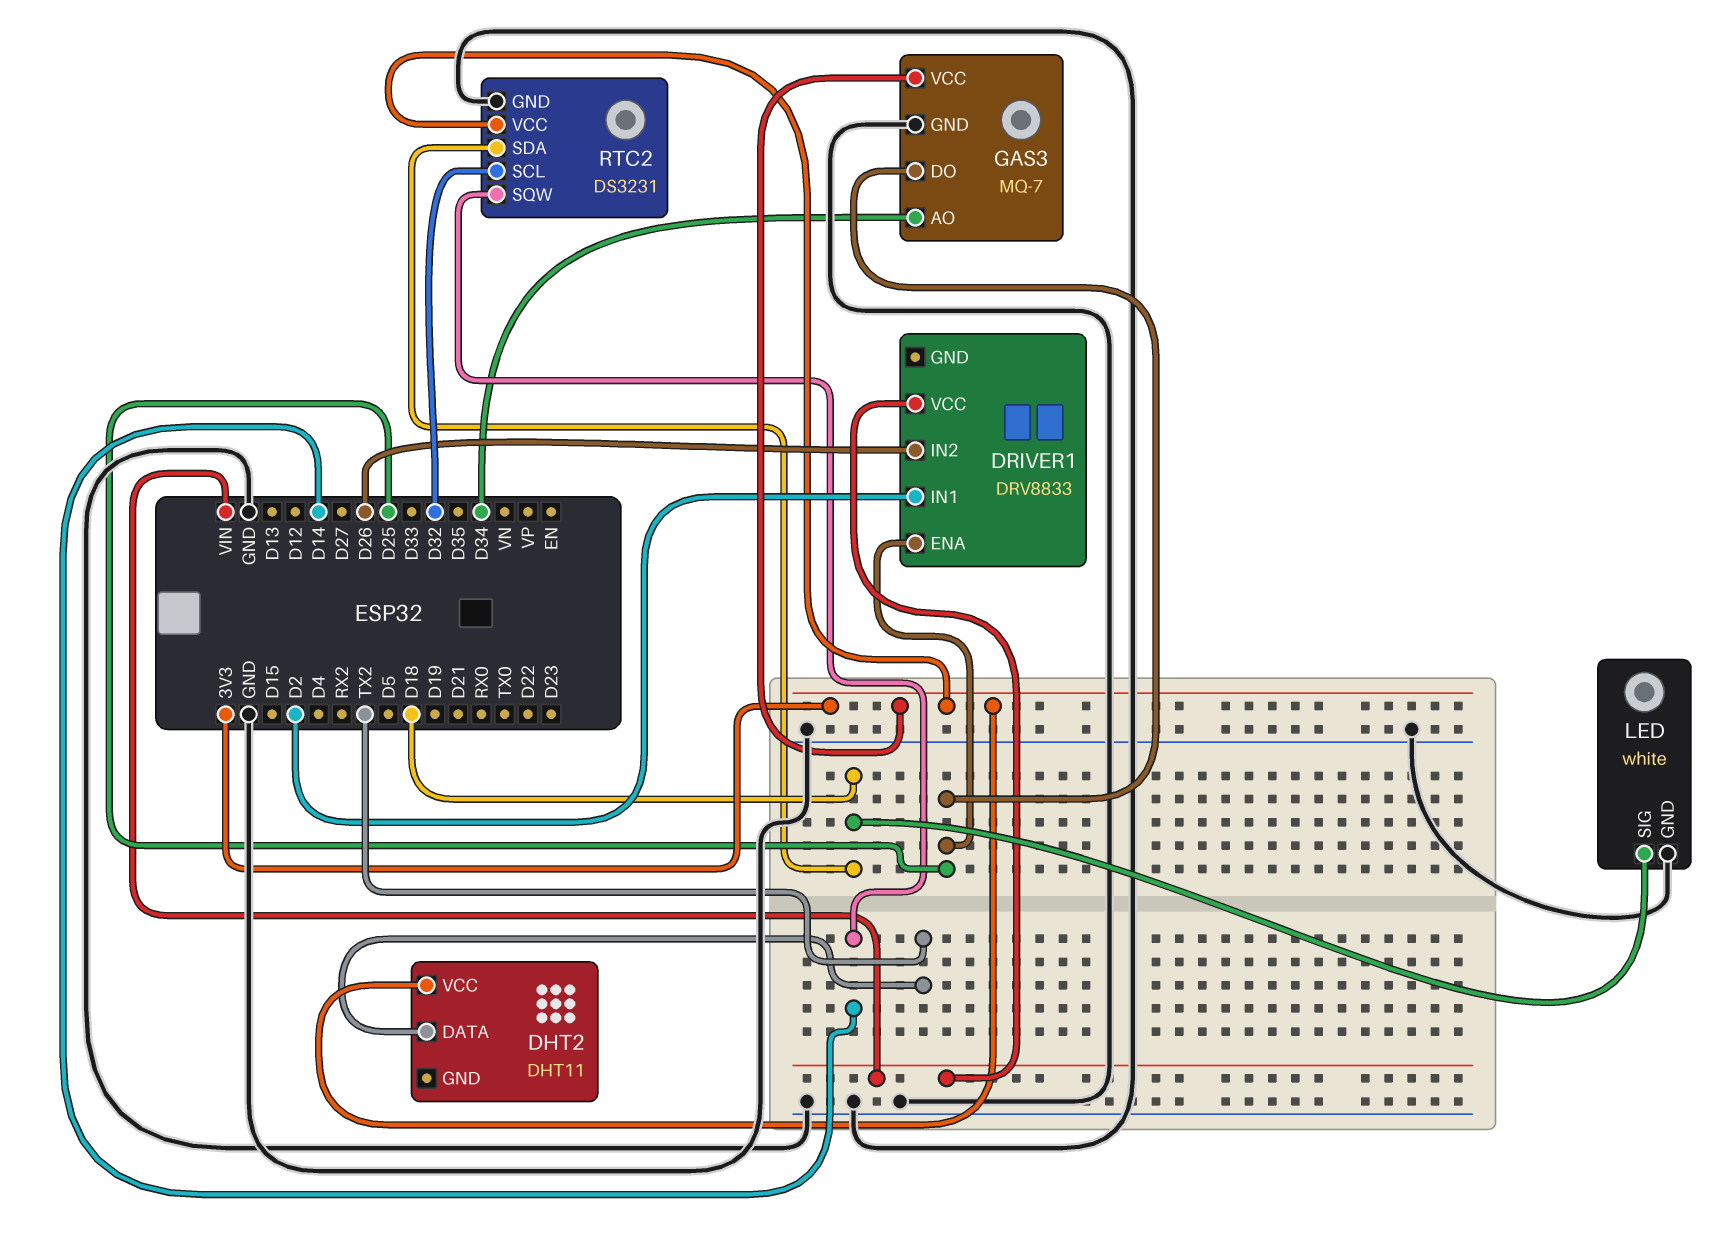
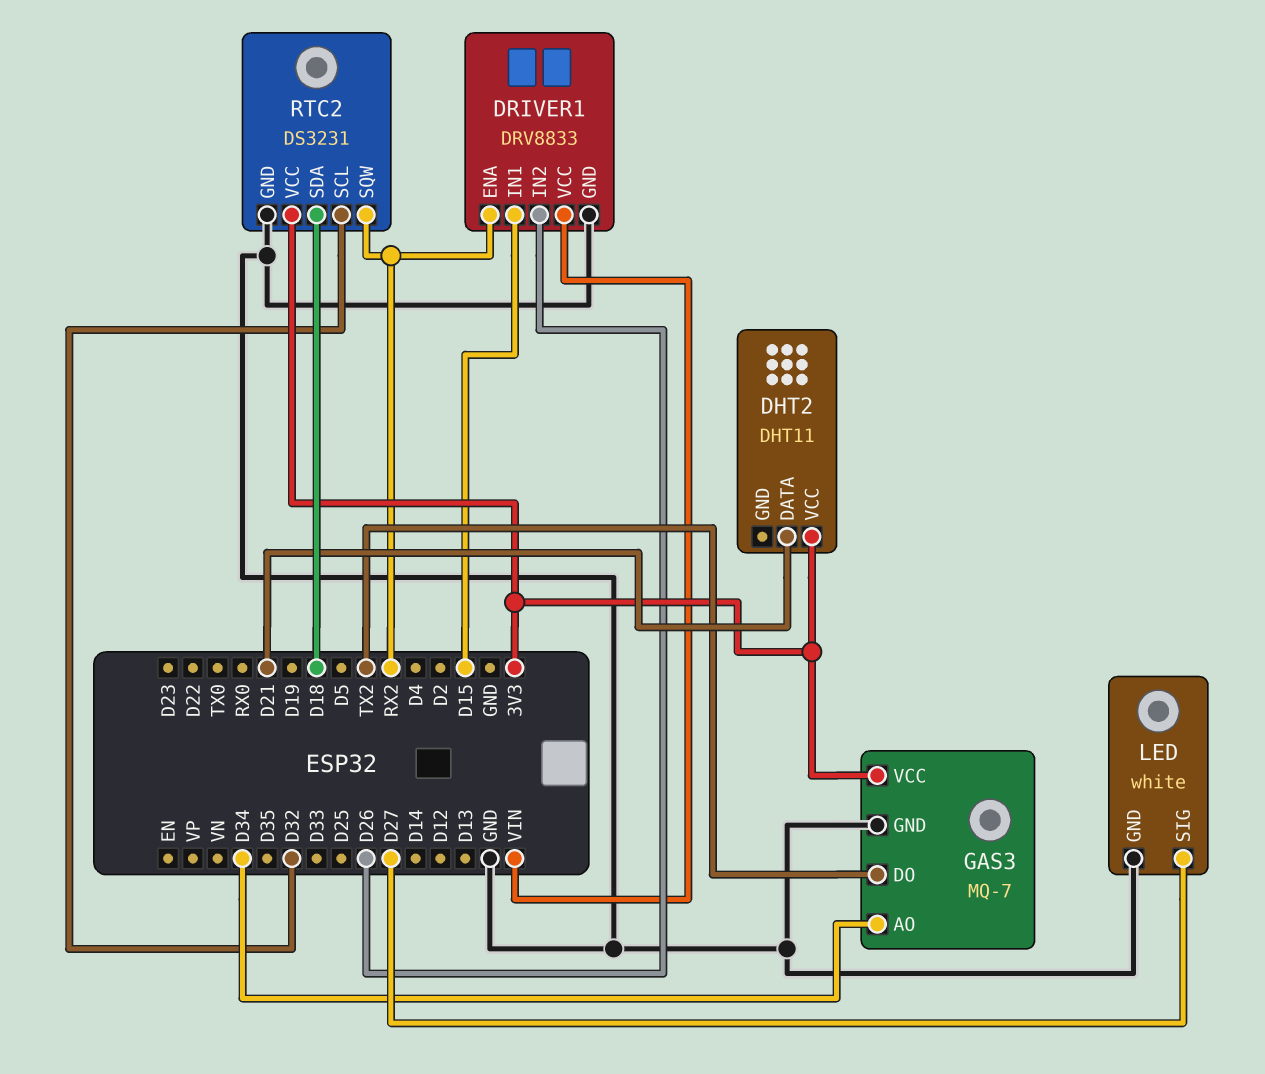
DHT2 pin DATA: TX2 -> D21
DRIVER1 pin ENA: D25 -> RX2
DRIVER1 pin GND: none -> GND
DRIVER1 pin IN1: D2 -> D15
GAS3 pin DO: D25 -> TX2
LED pin SIG: D18 -> D27
RTC2 pin SQW: D14 -> RX2

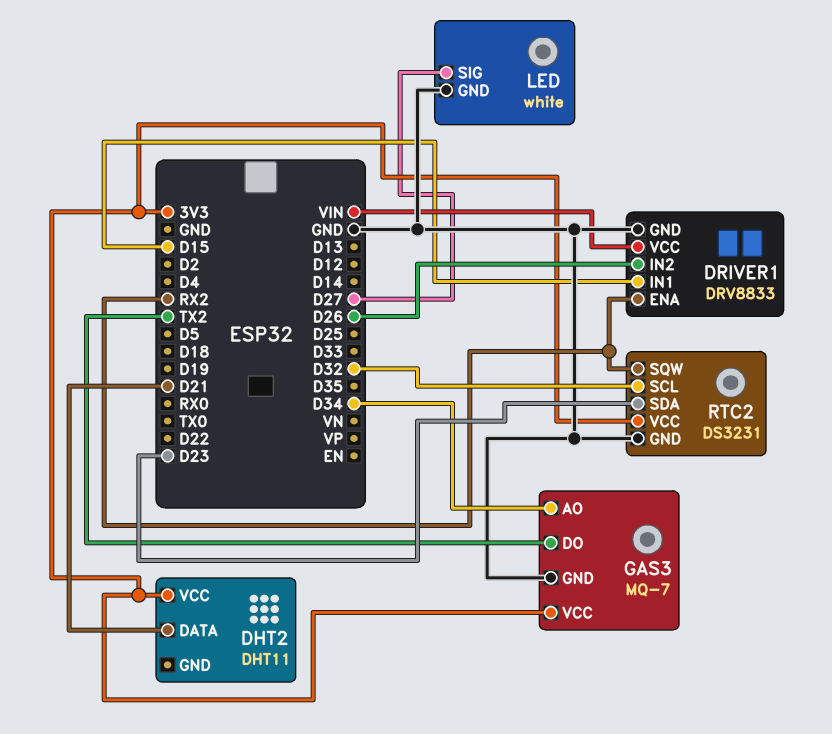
RTC2 pin SDA: D18 -> D23

